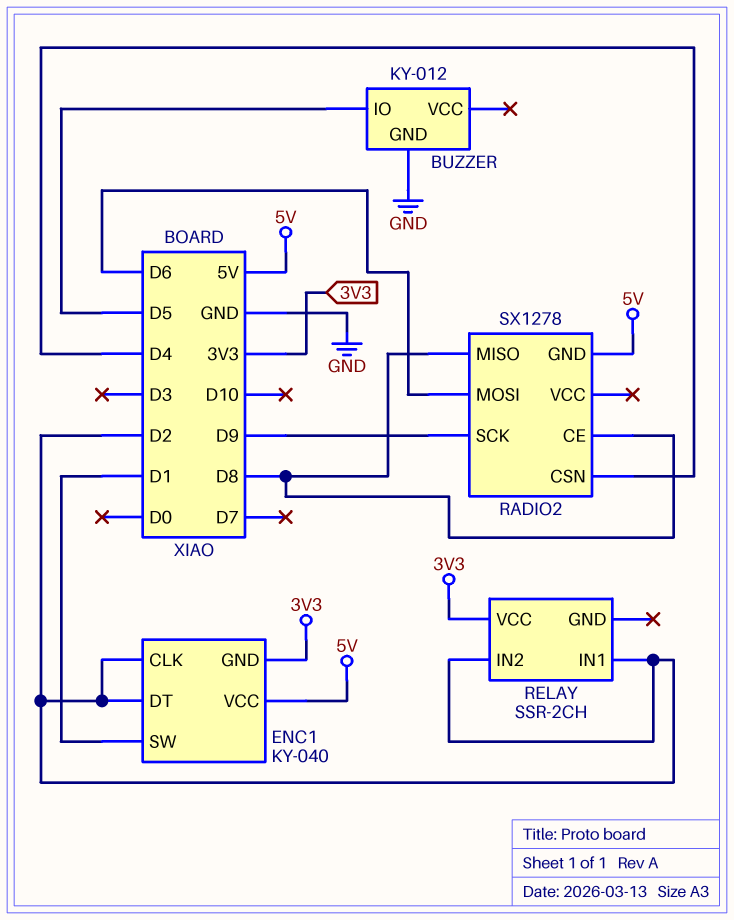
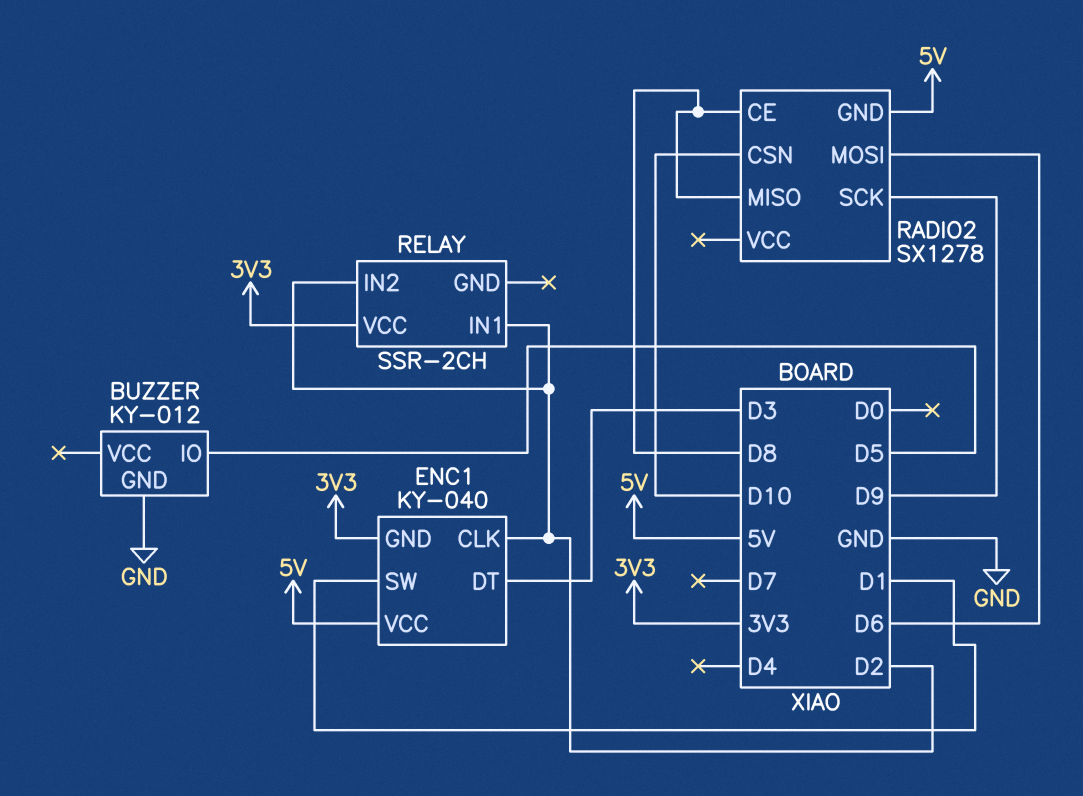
ENC1 pin DT: D2 -> D3
RADIO2 pin CSN: D4 -> D10

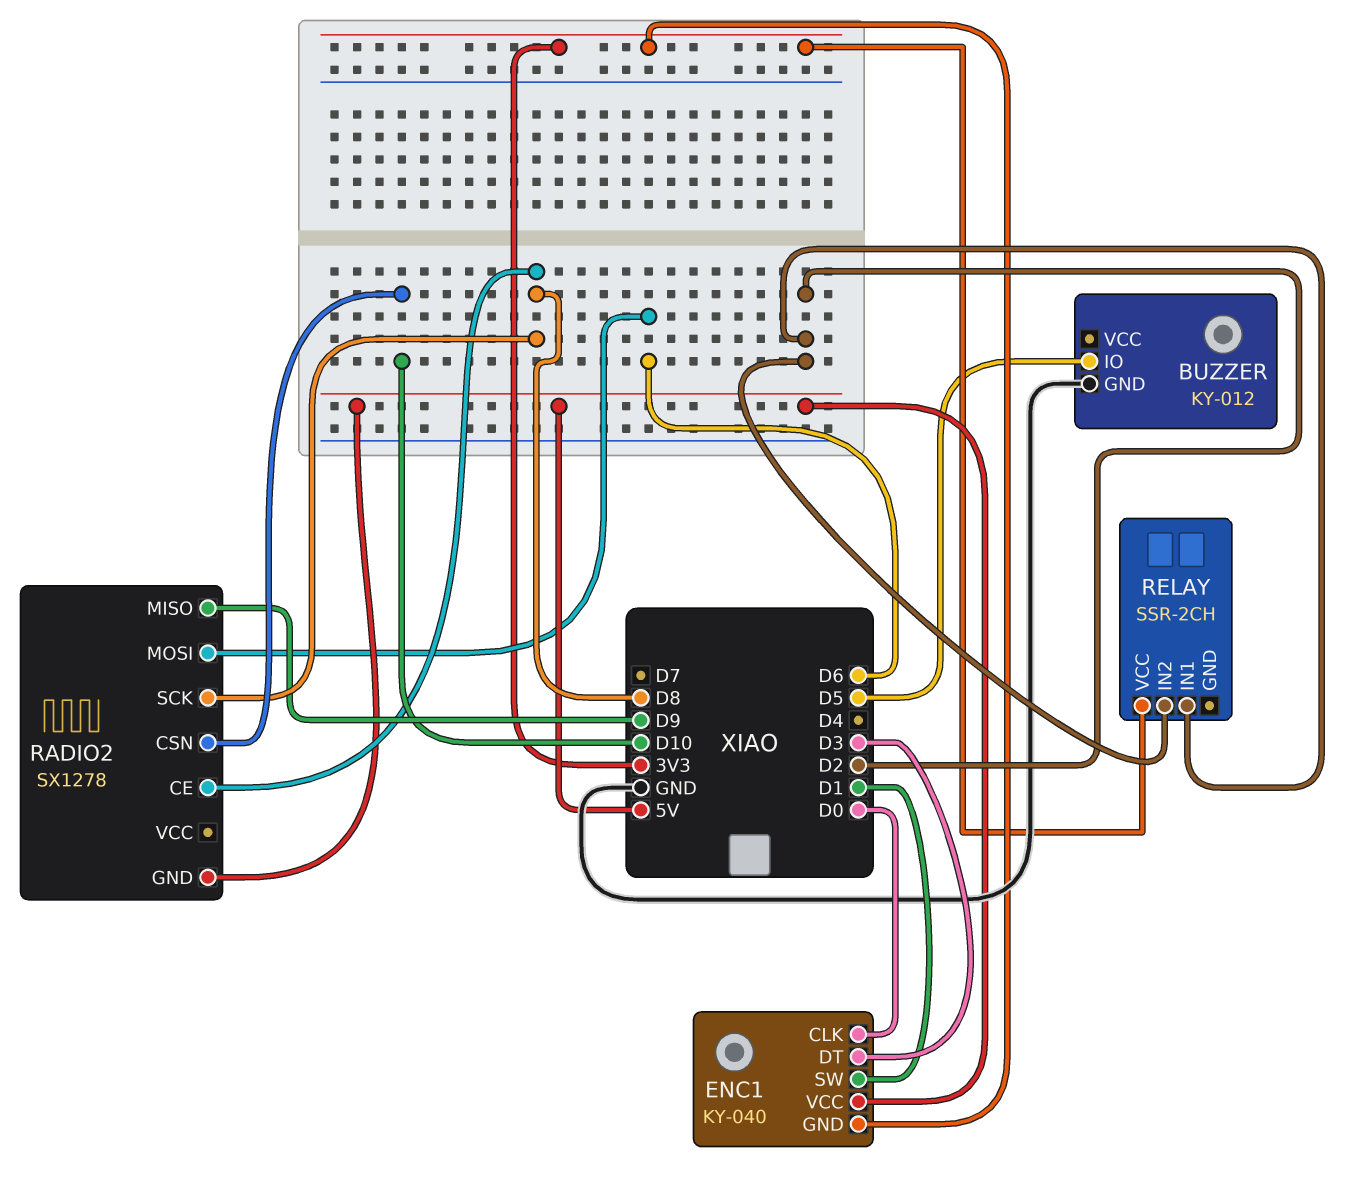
ENC1 pin CLK: D2 -> D0
RADIO2 pin MISO: D8 -> D9
RADIO2 pin SCK: D9 -> D8

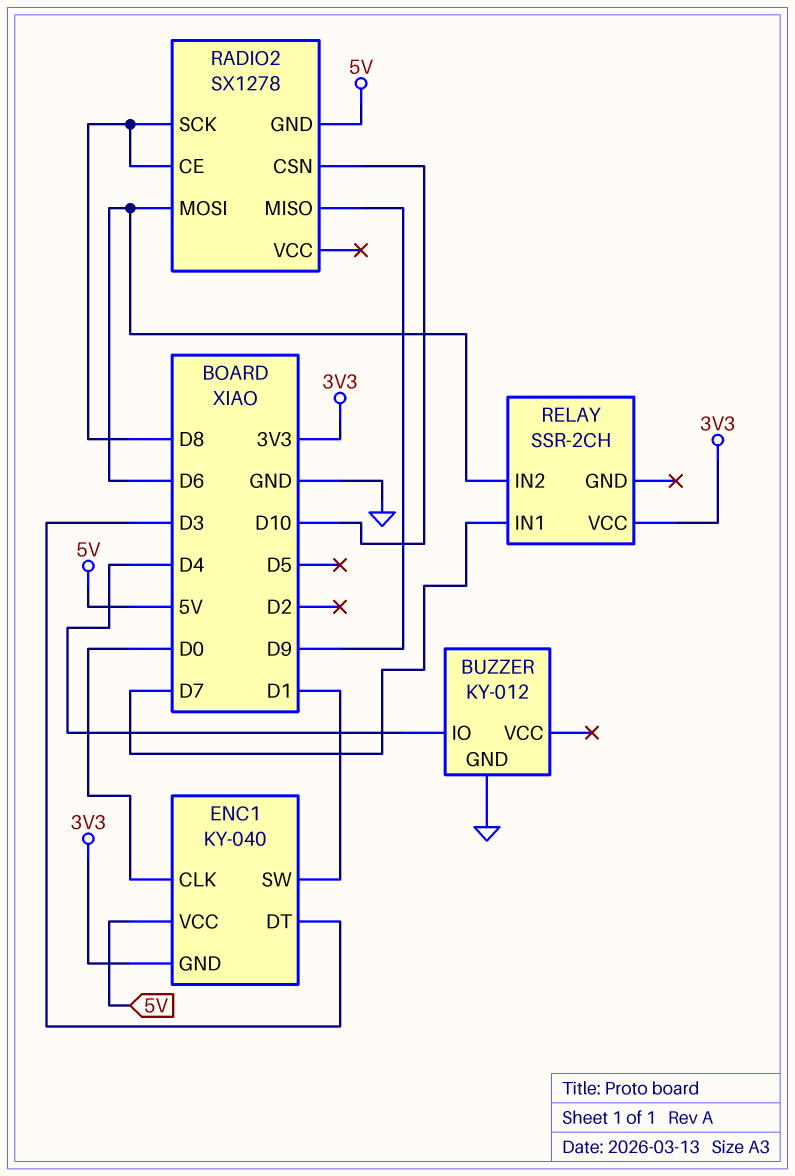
BUZZER pin IO: D5 -> D4
RELAY pin IN1: D2 -> D7
RELAY pin IN2: D2 -> D6

